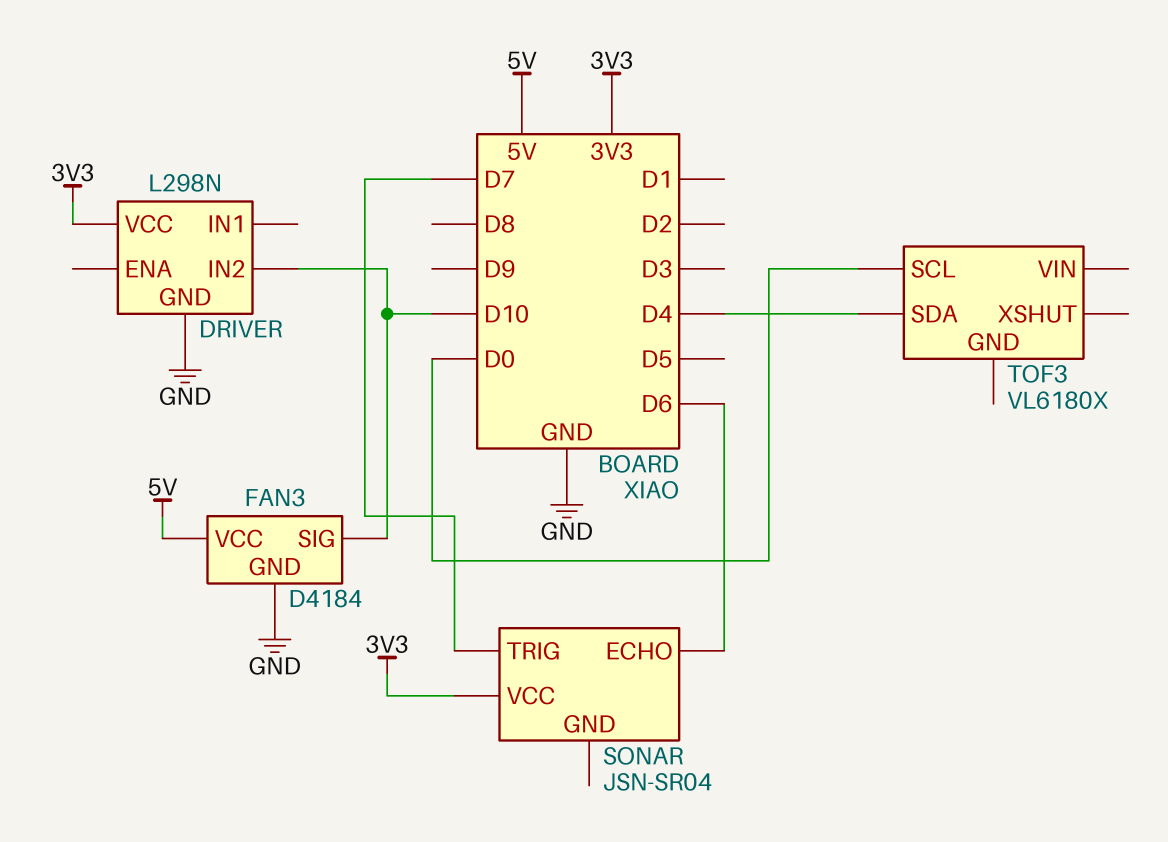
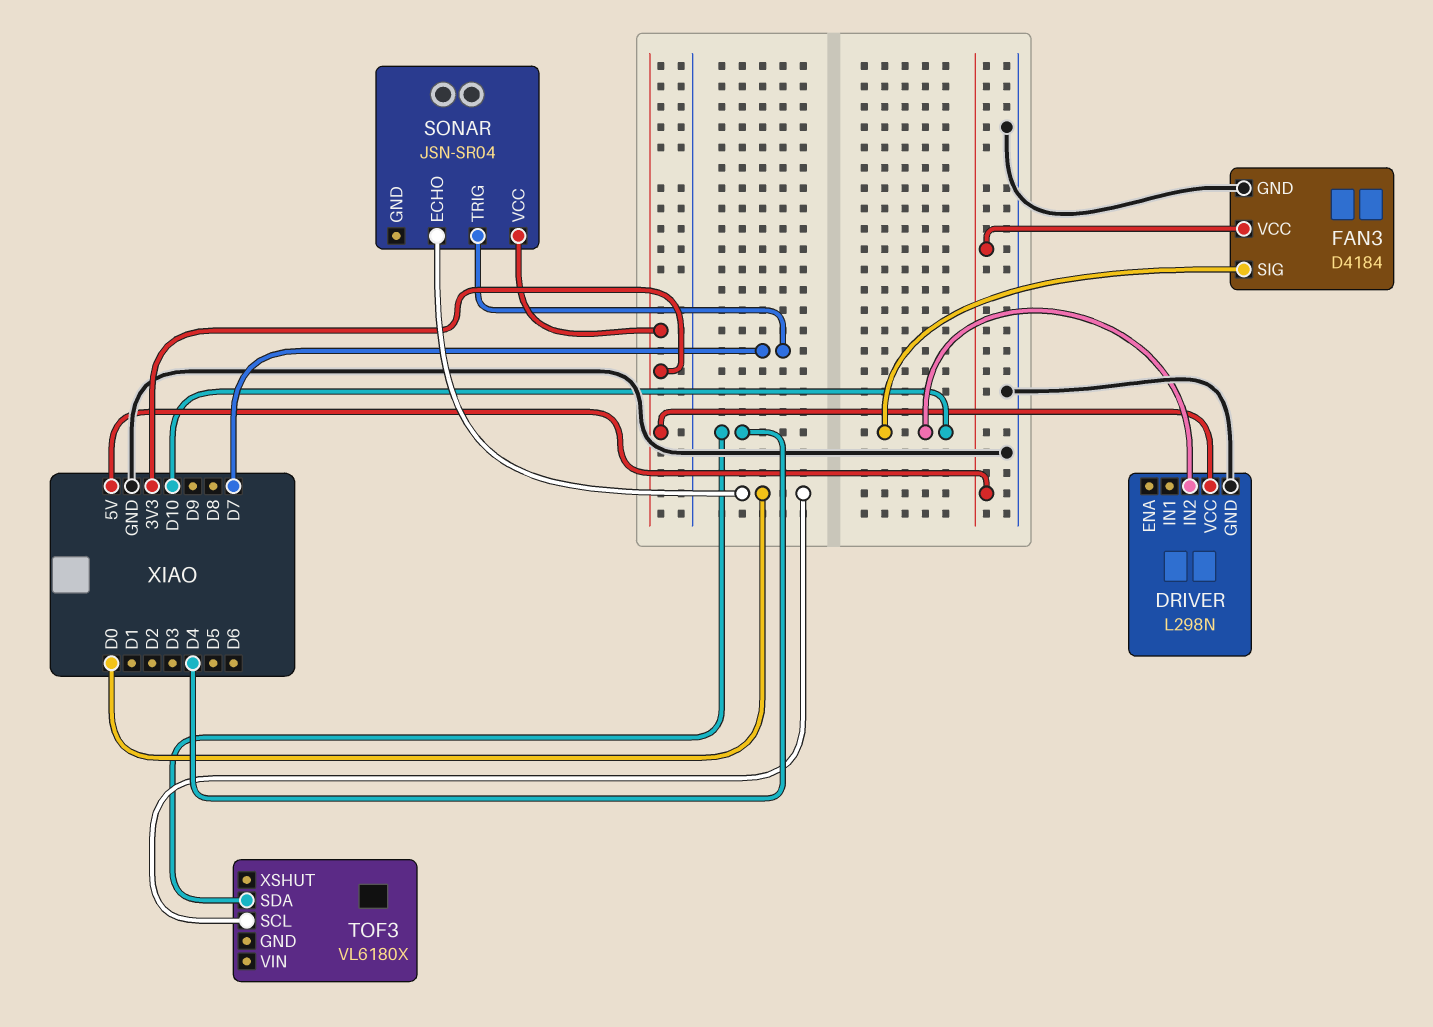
SONAR pin ECHO: D6 -> D0

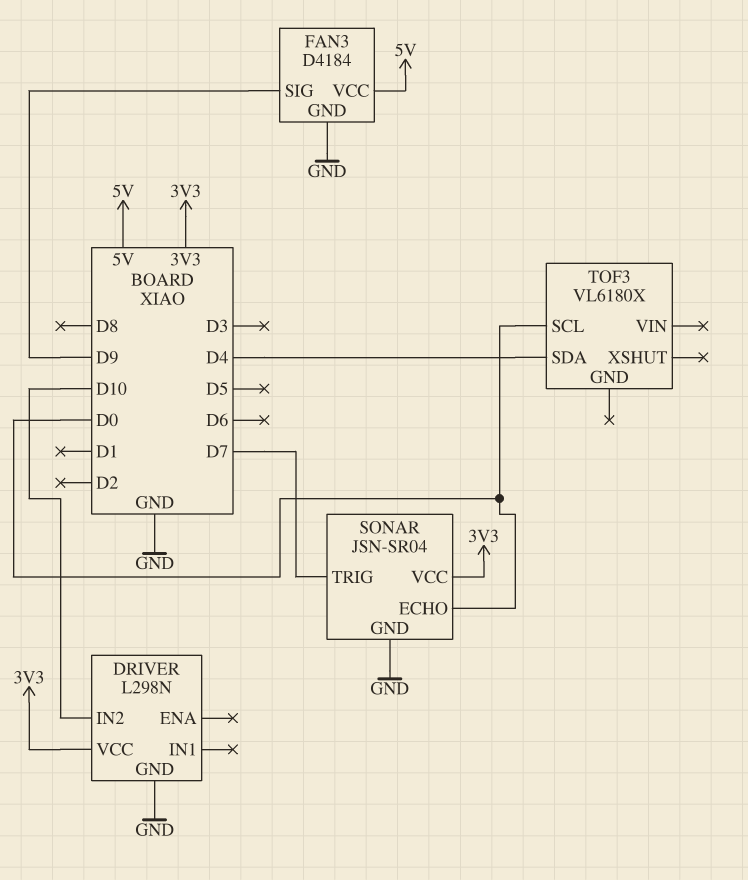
FAN3 pin SIG: D10 -> D9
SONAR pin GND: none -> GND

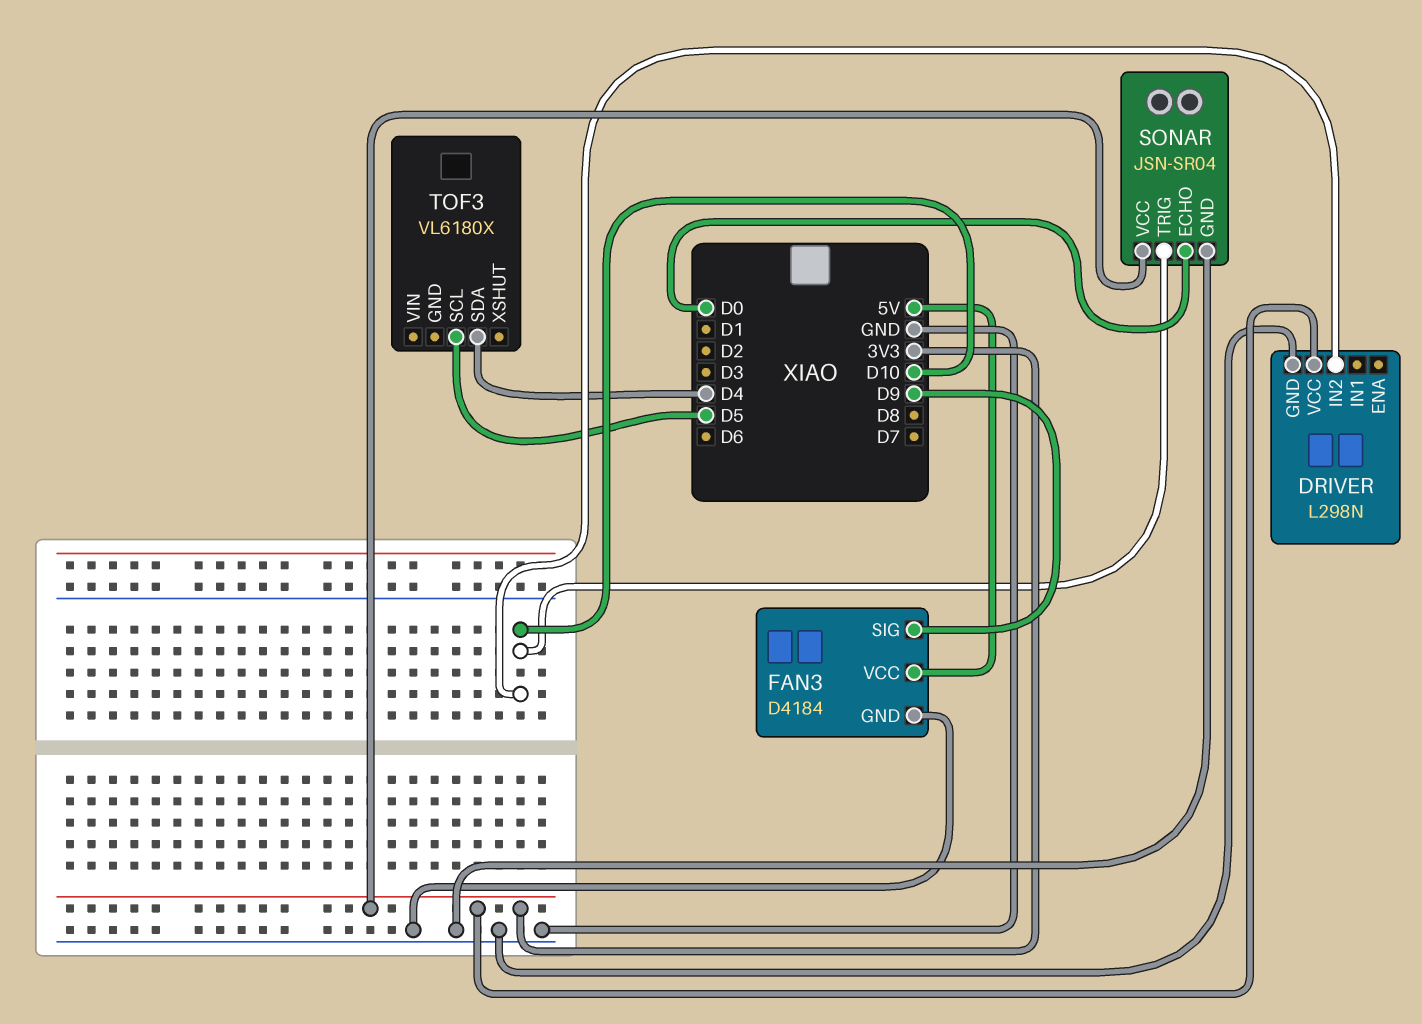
SONAR pin TRIG: D7 -> D10
TOF3 pin SCL: D0 -> D5

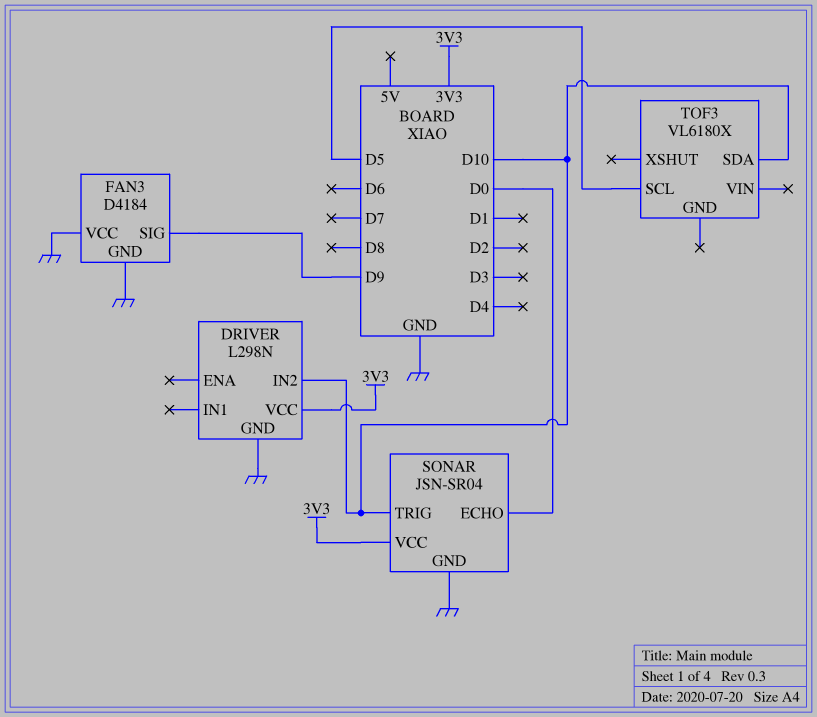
FAN3 pin VCC: 5V -> GND
TOF3 pin SDA: D4 -> D10

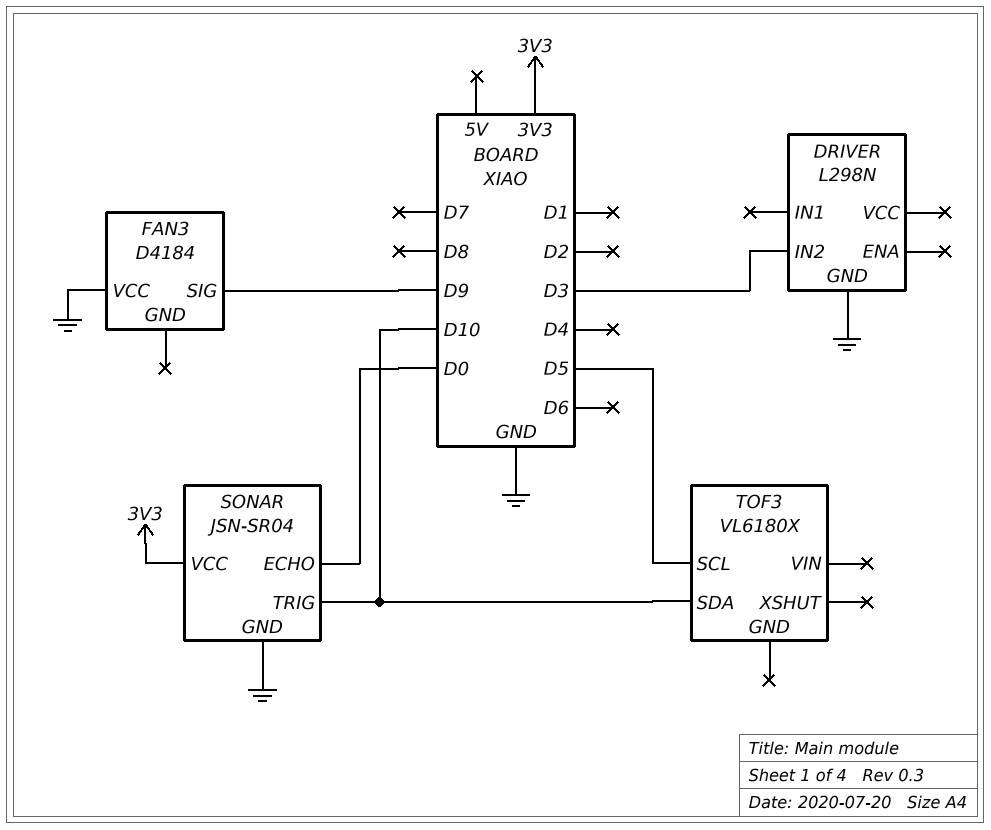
DRIVER pin IN2: D10 -> D3
DRIVER pin VCC: 3V3 -> none
FAN3 pin GND: GND -> none

